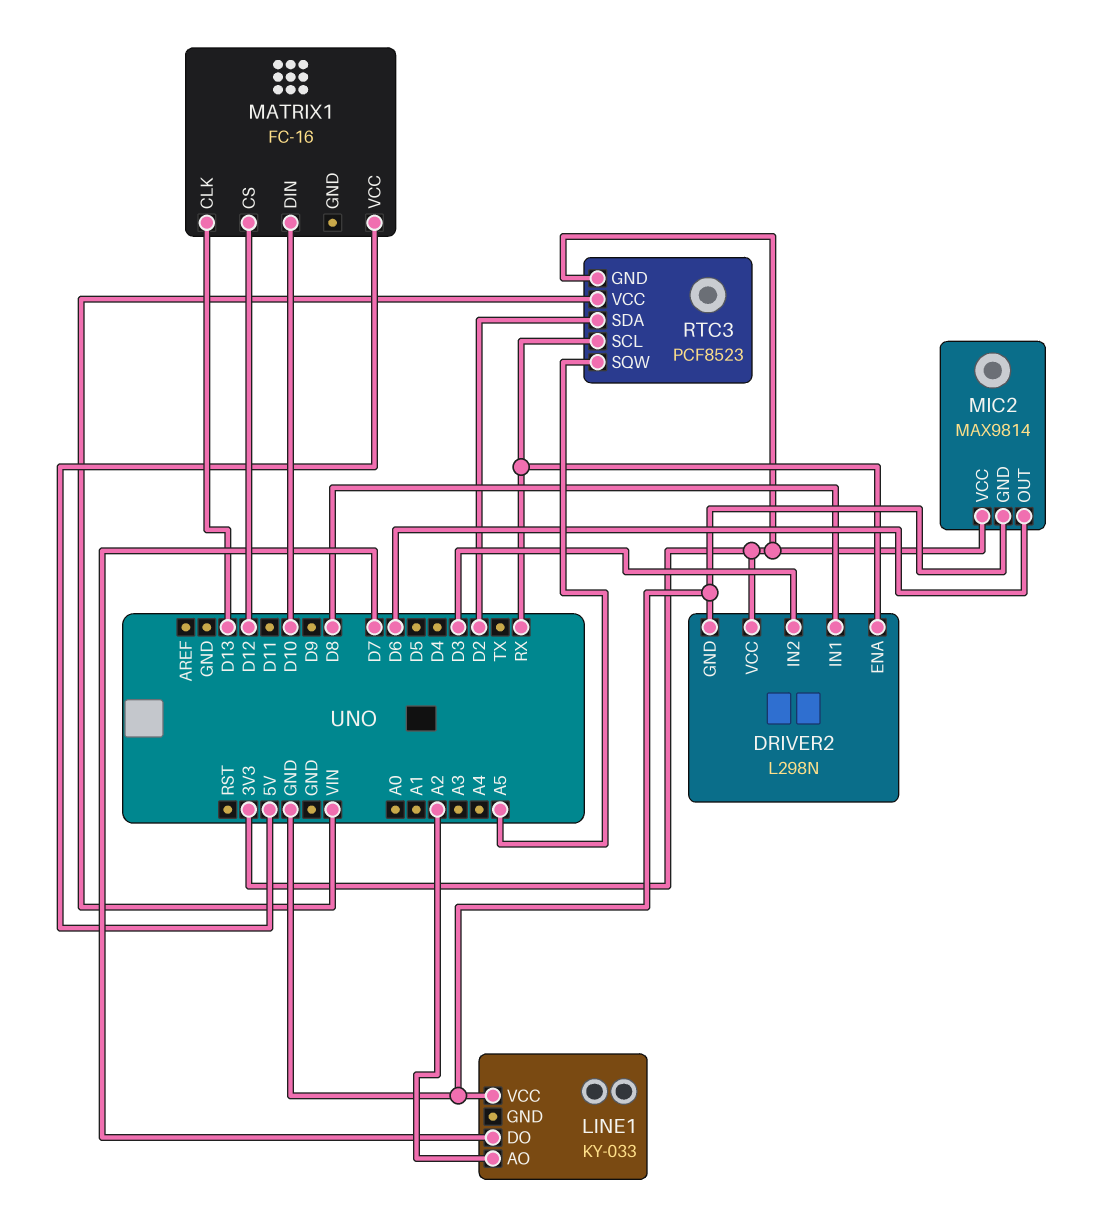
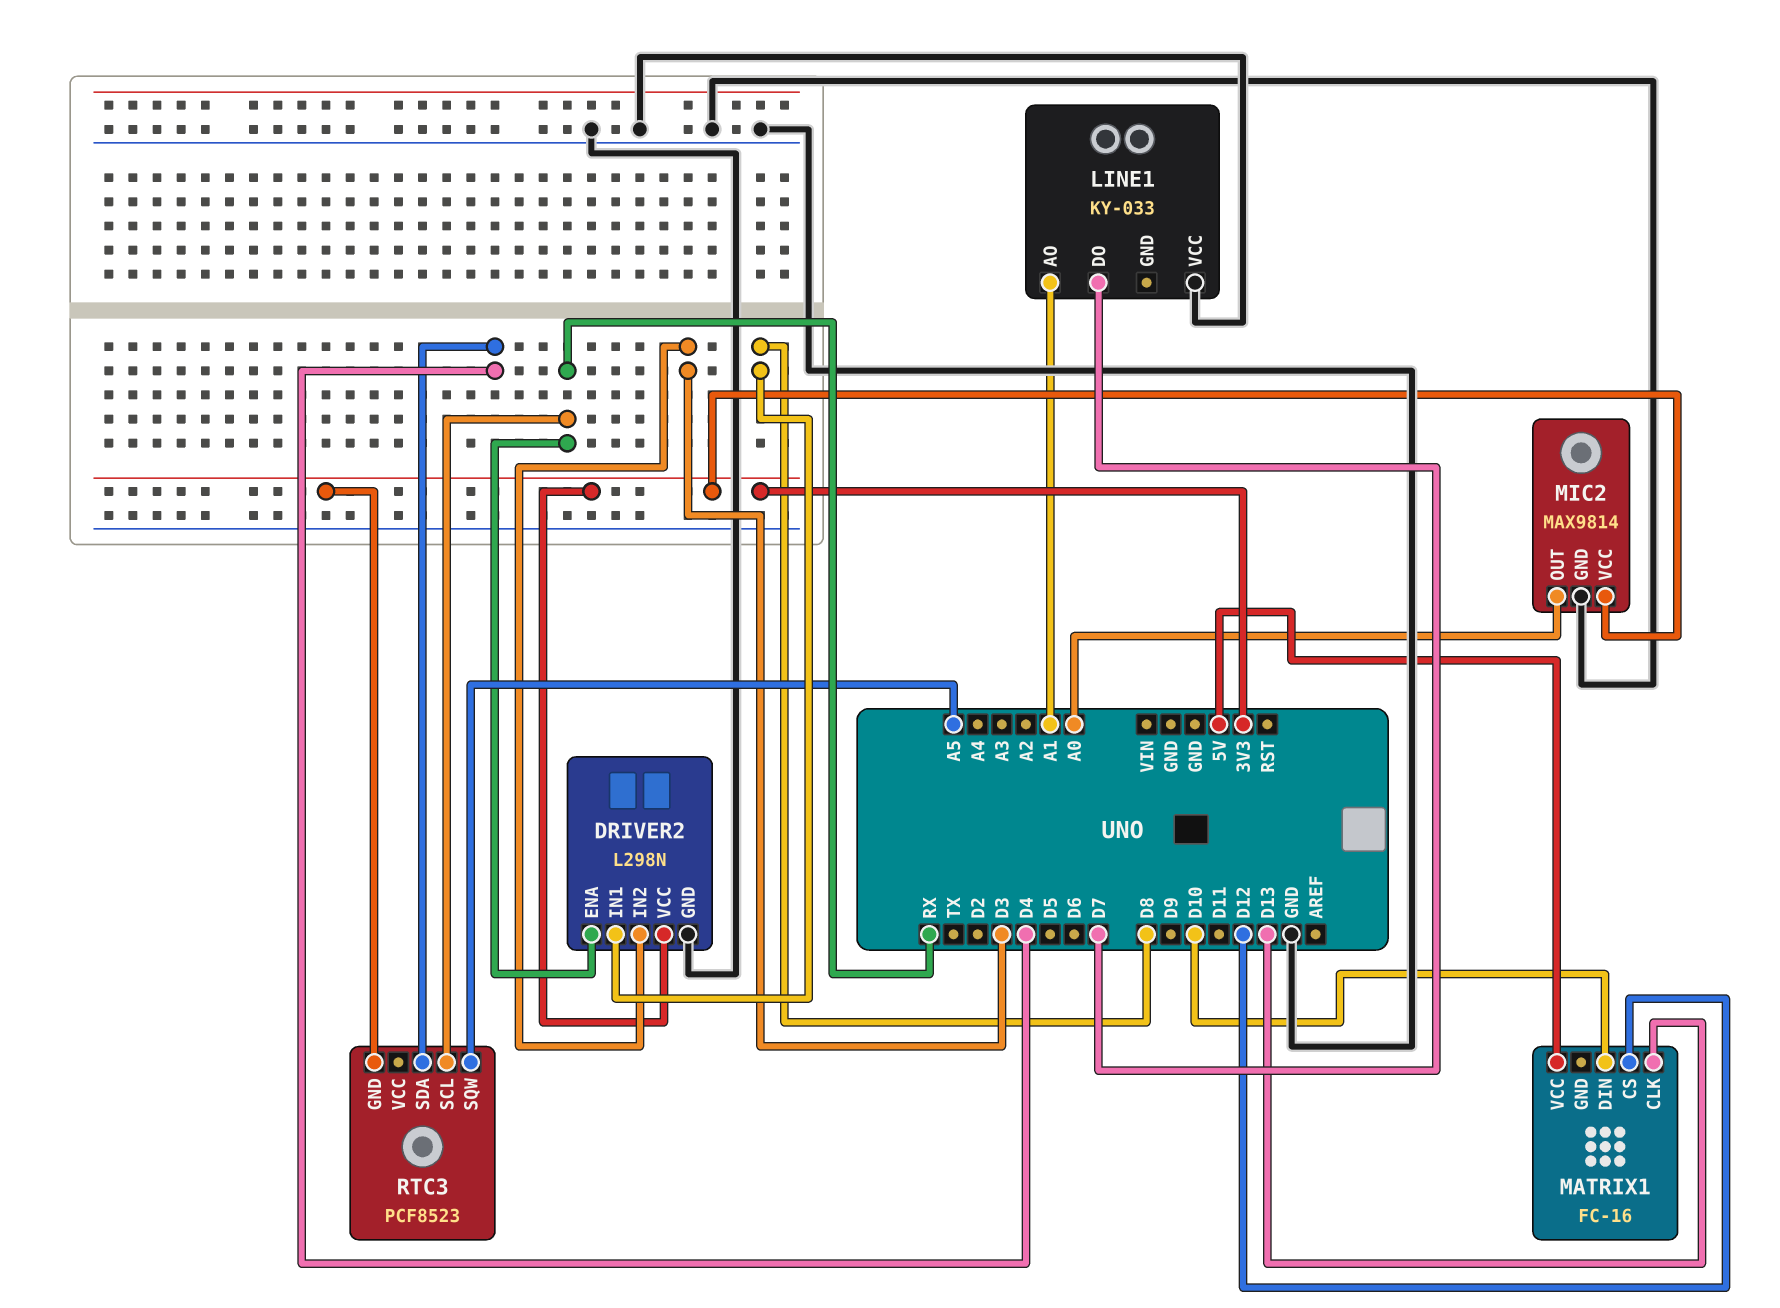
LINE1 pin AO: A2 -> A1
MIC2 pin OUT: D6 -> A0
RTC3 pin SDA: D2 -> D4
RTC3 pin VCC: VIN -> none

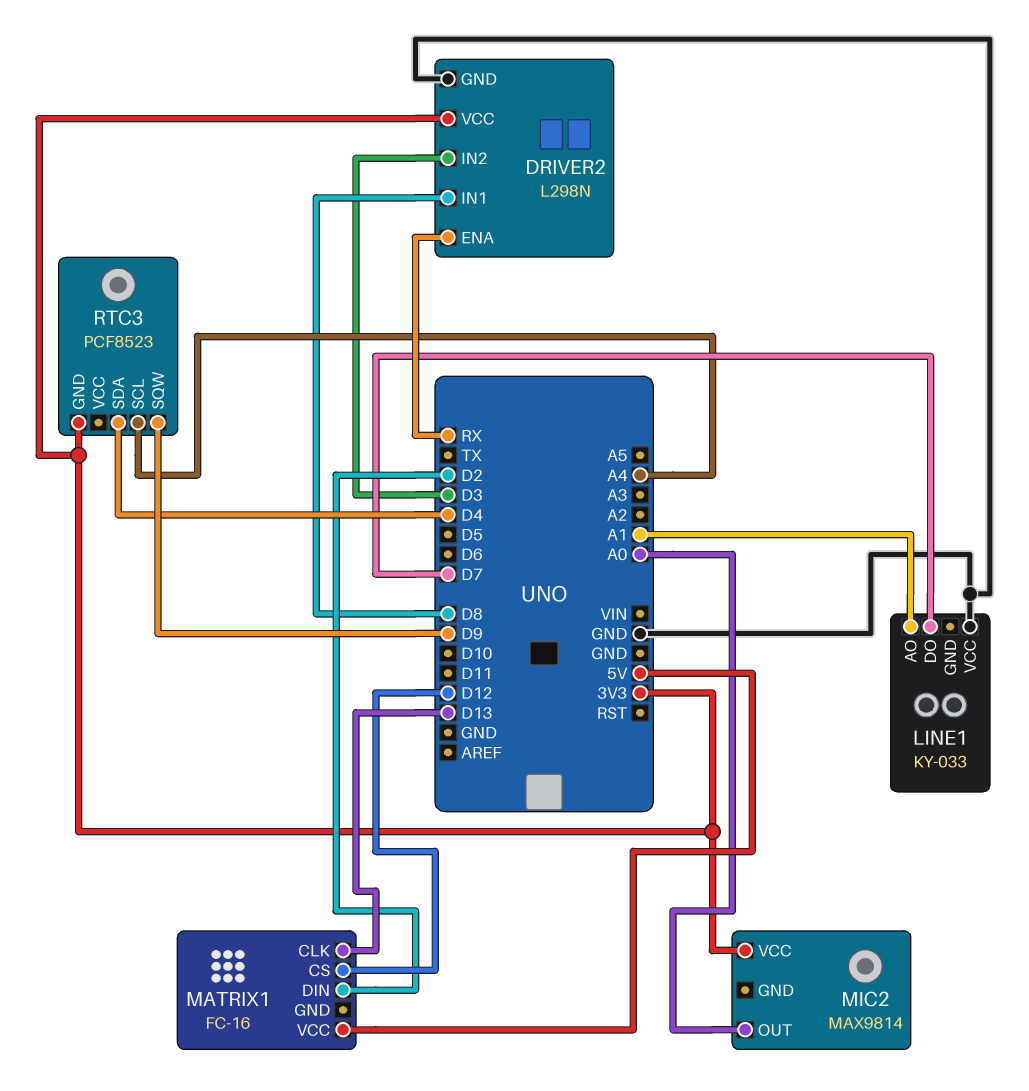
MATRIX1 pin DIN: D10 -> D2
MIC2 pin GND: GND -> none
RTC3 pin SCL: RX -> A4
RTC3 pin SQW: A5 -> D9

